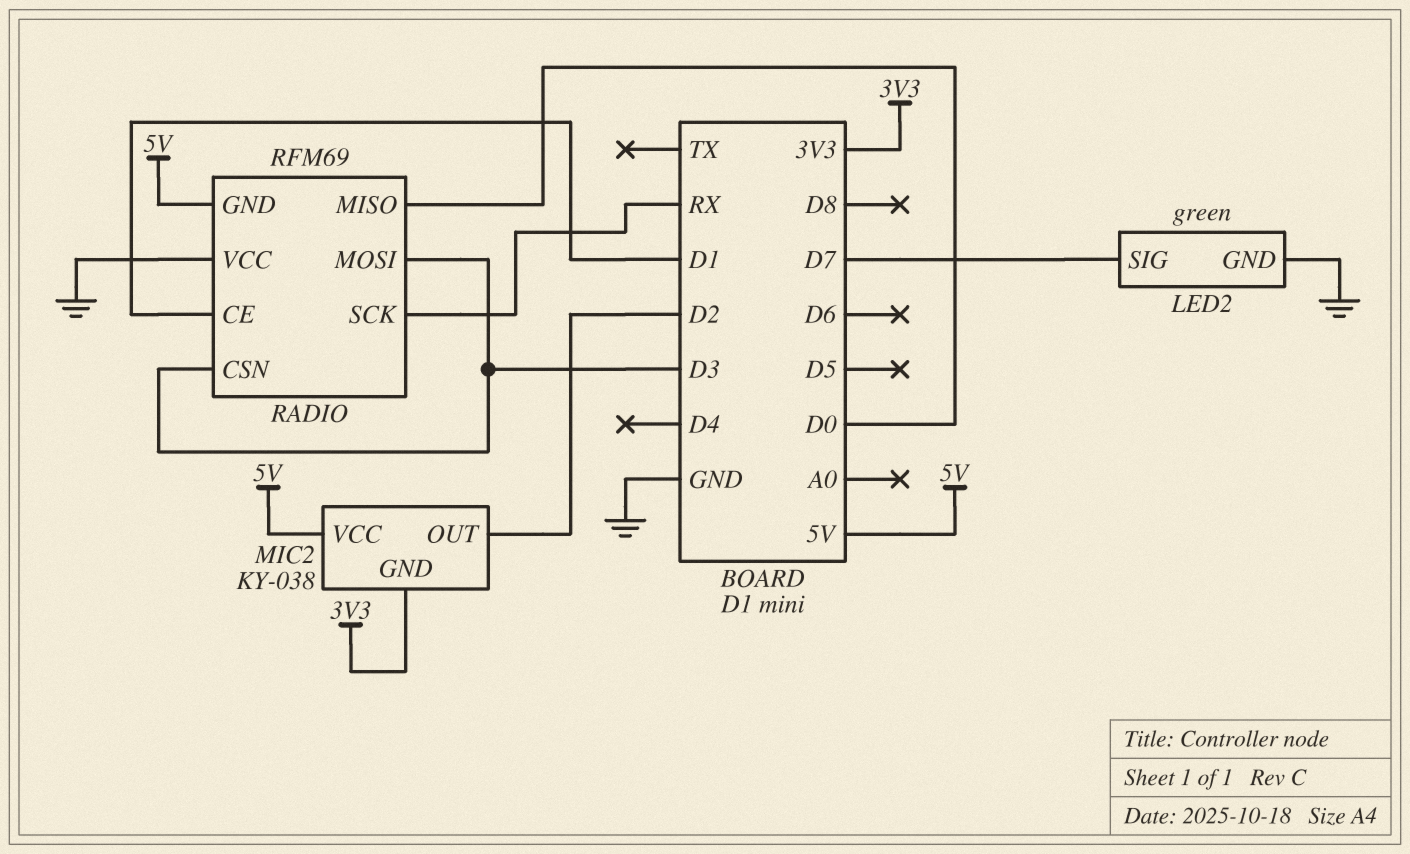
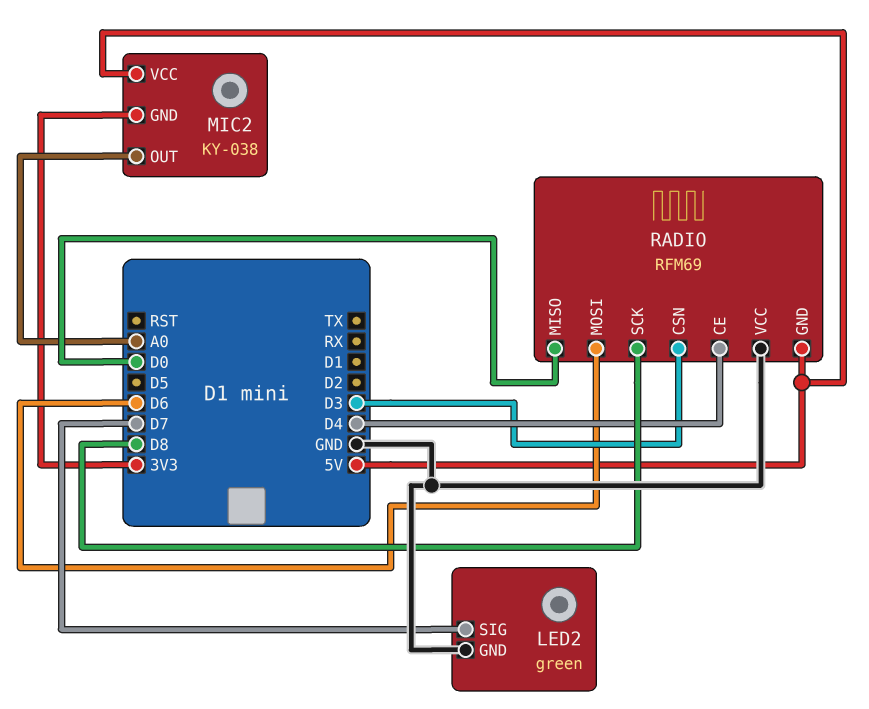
MIC2 pin OUT: D2 -> A0
RADIO pin CE: D1 -> D4
RADIO pin MOSI: D3 -> D6
RADIO pin SCK: RX -> D8

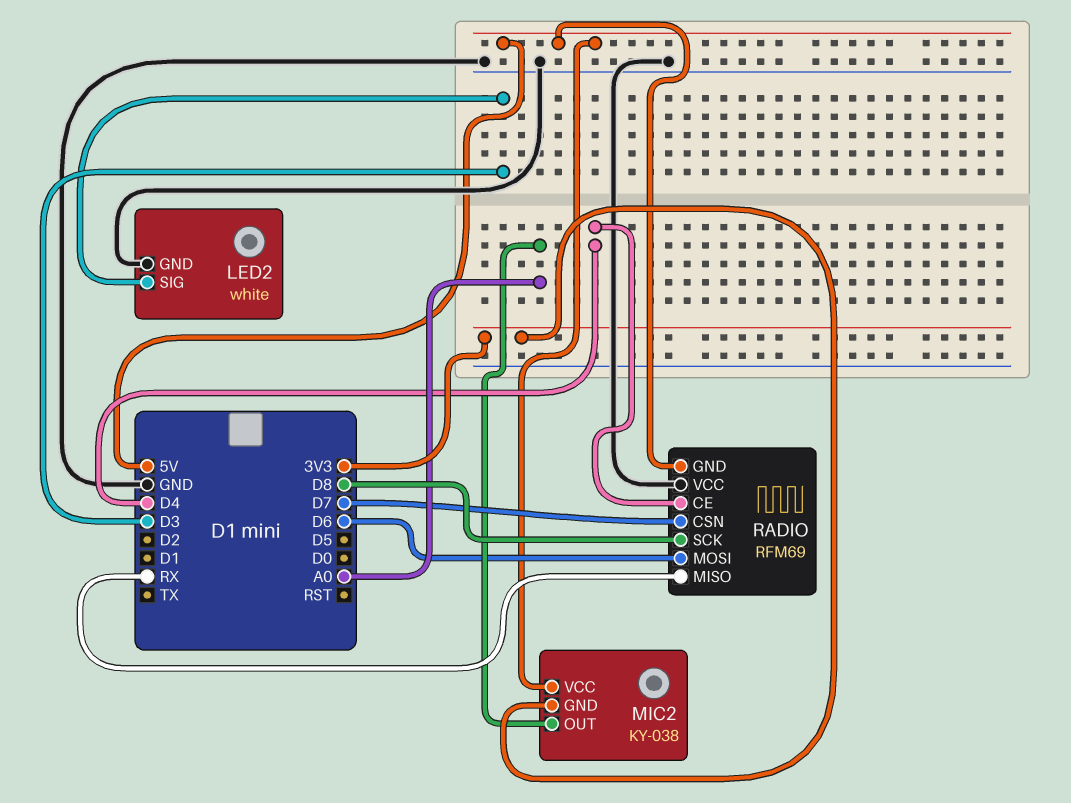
LED2: green -> white
LED2 pin SIG: D7 -> D3
RADIO pin CSN: D3 -> D7
RADIO pin MISO: D0 -> RX

